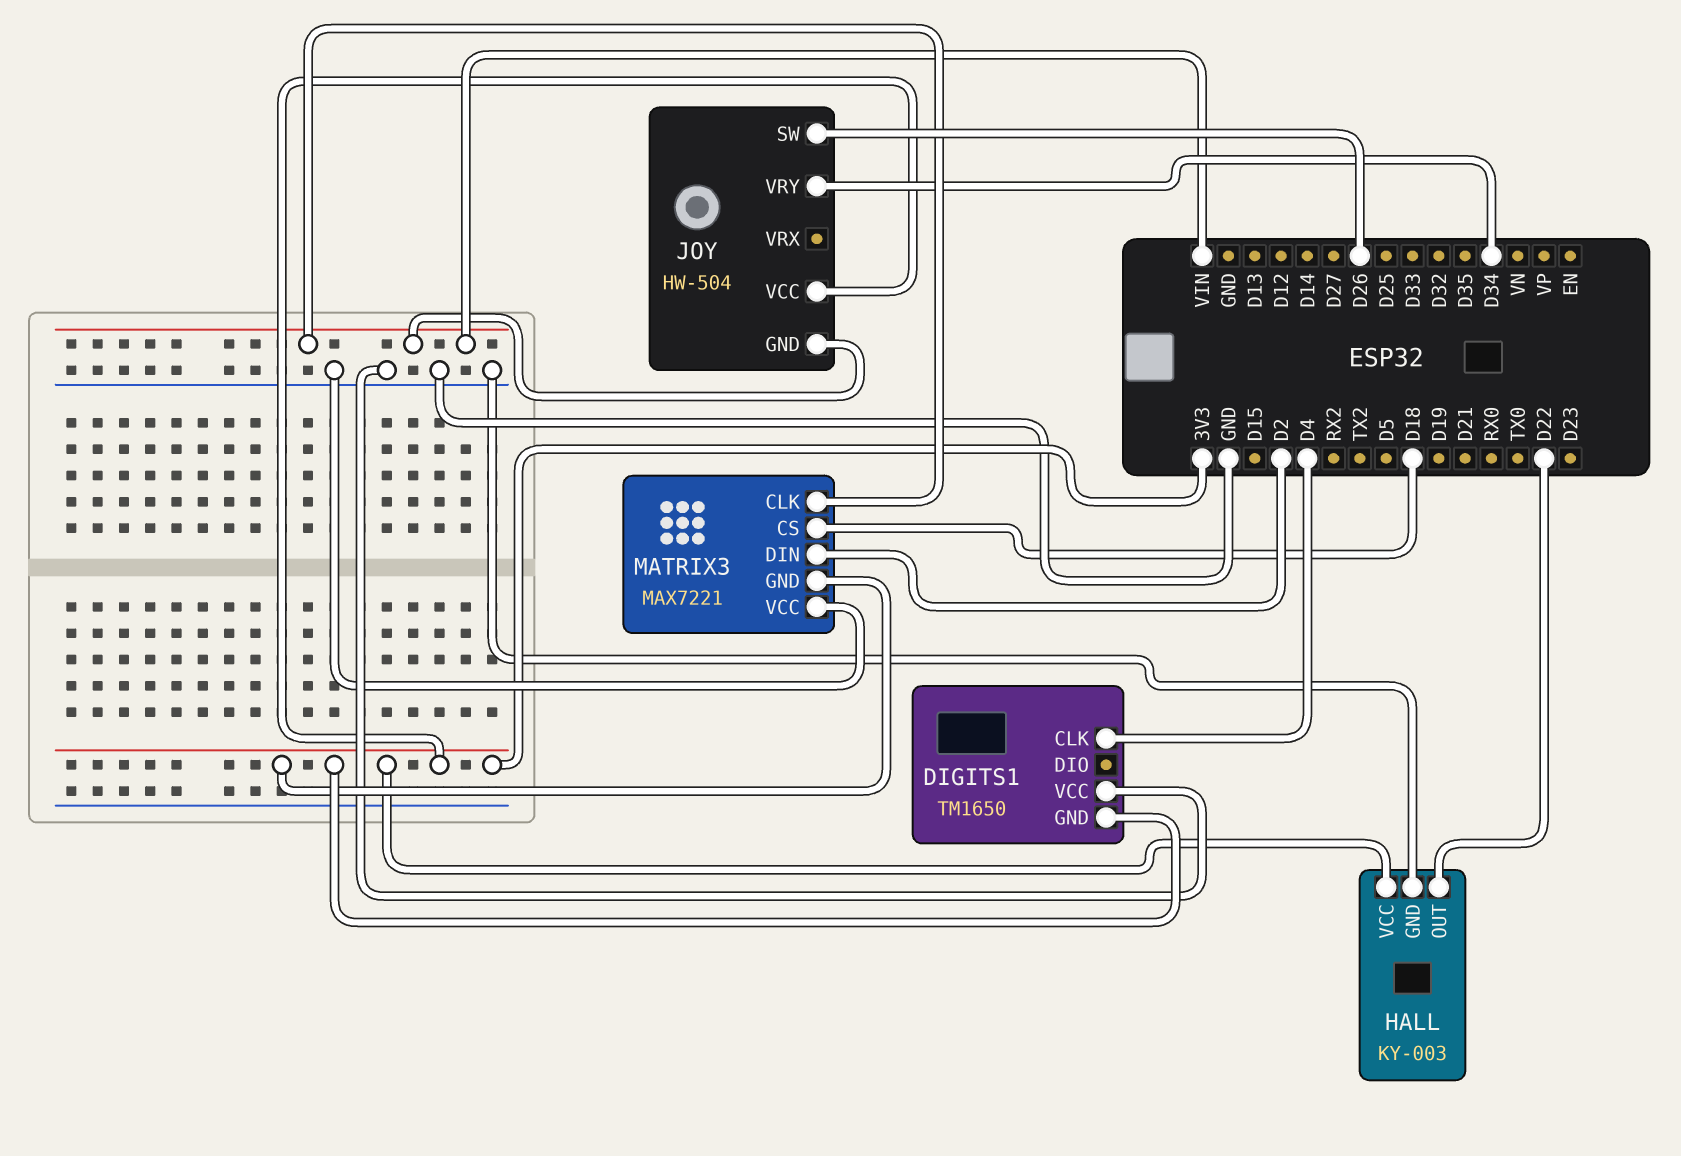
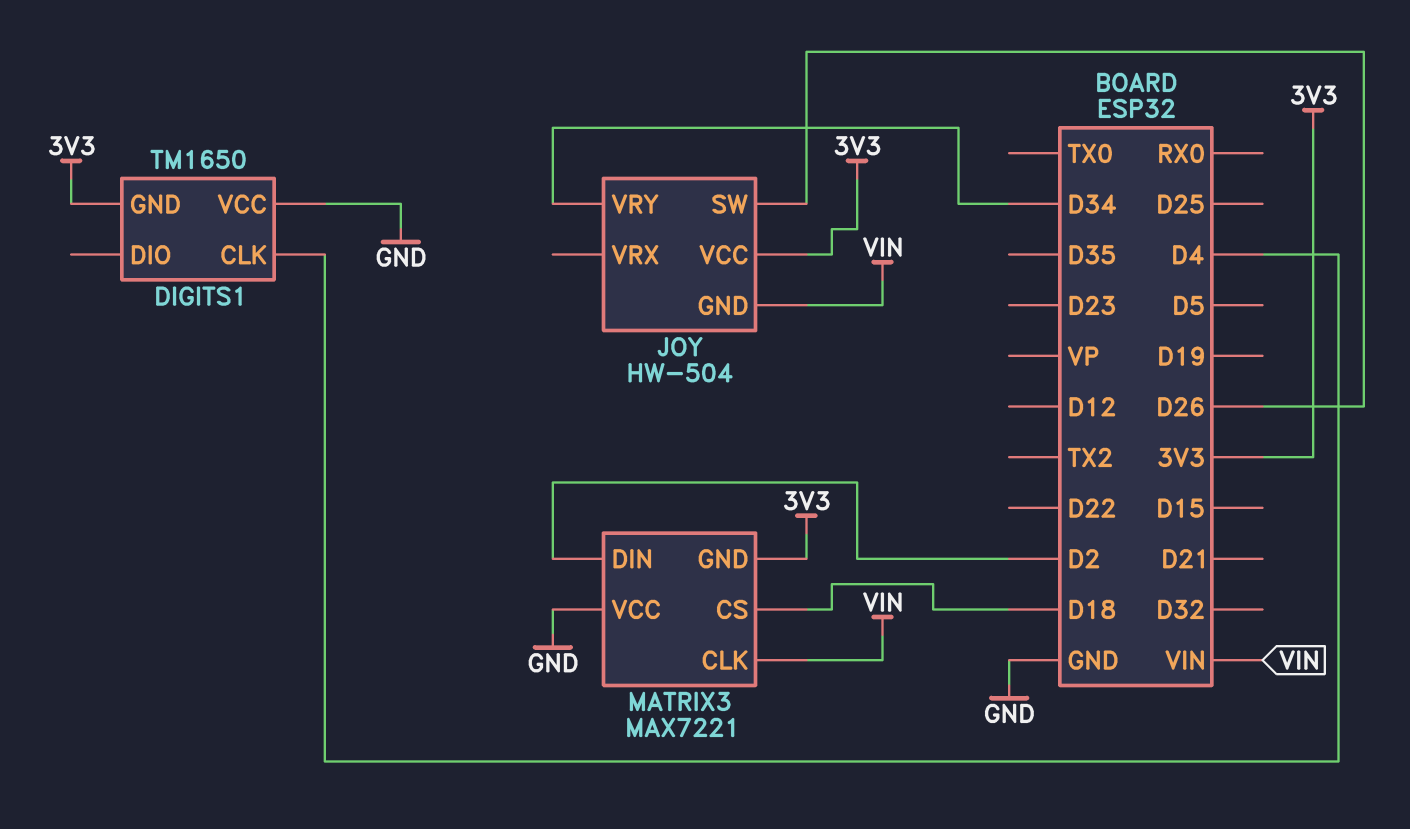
HALL: KY-003 -> none
HALL pin GND: GND -> none
HALL pin OUT: D22 -> none
HALL pin VCC: 3V3 -> none

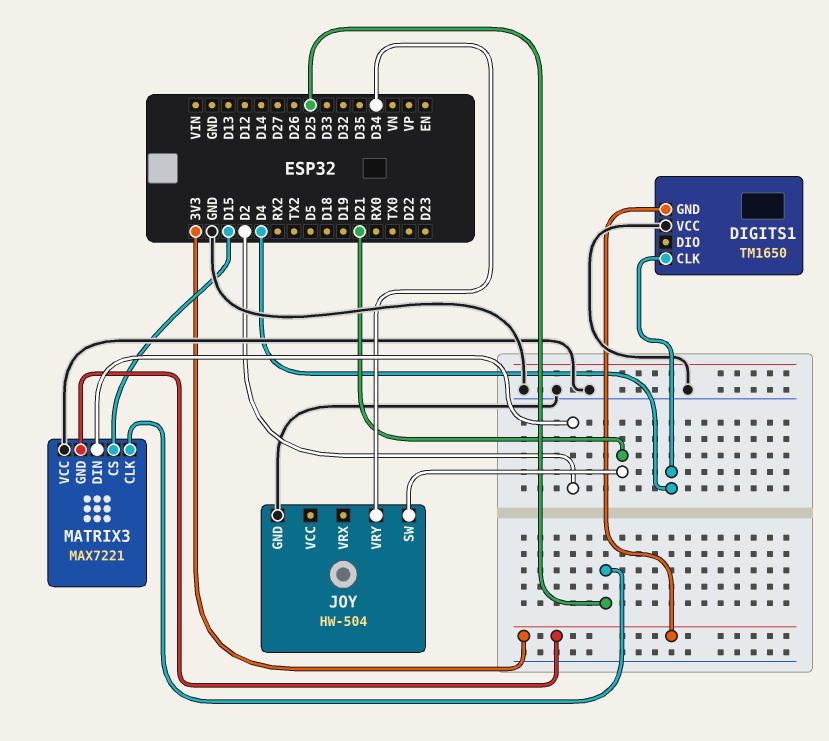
JOY pin GND: VIN -> GND
JOY pin SW: D26 -> D21
JOY pin VCC: 3V3 -> none
MATRIX3 pin CLK: VIN -> D25
MATRIX3 pin CS: D18 -> D15

